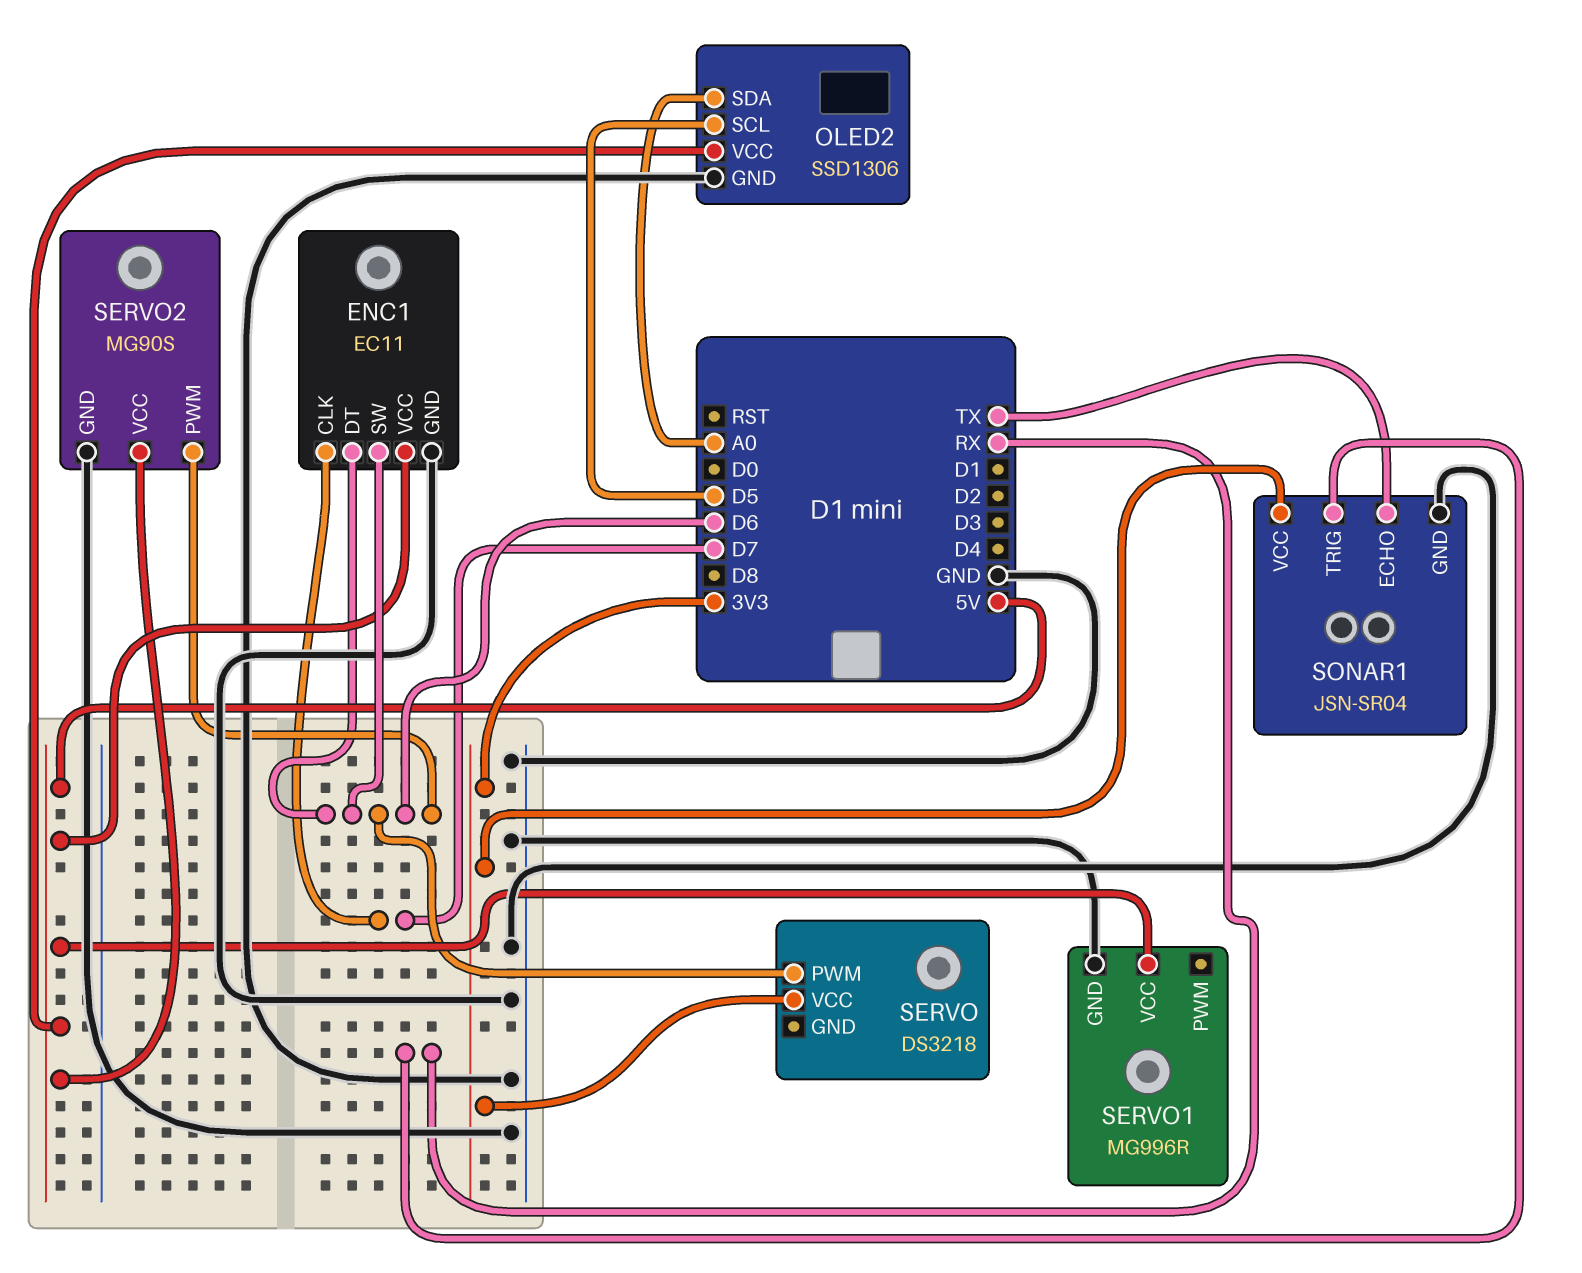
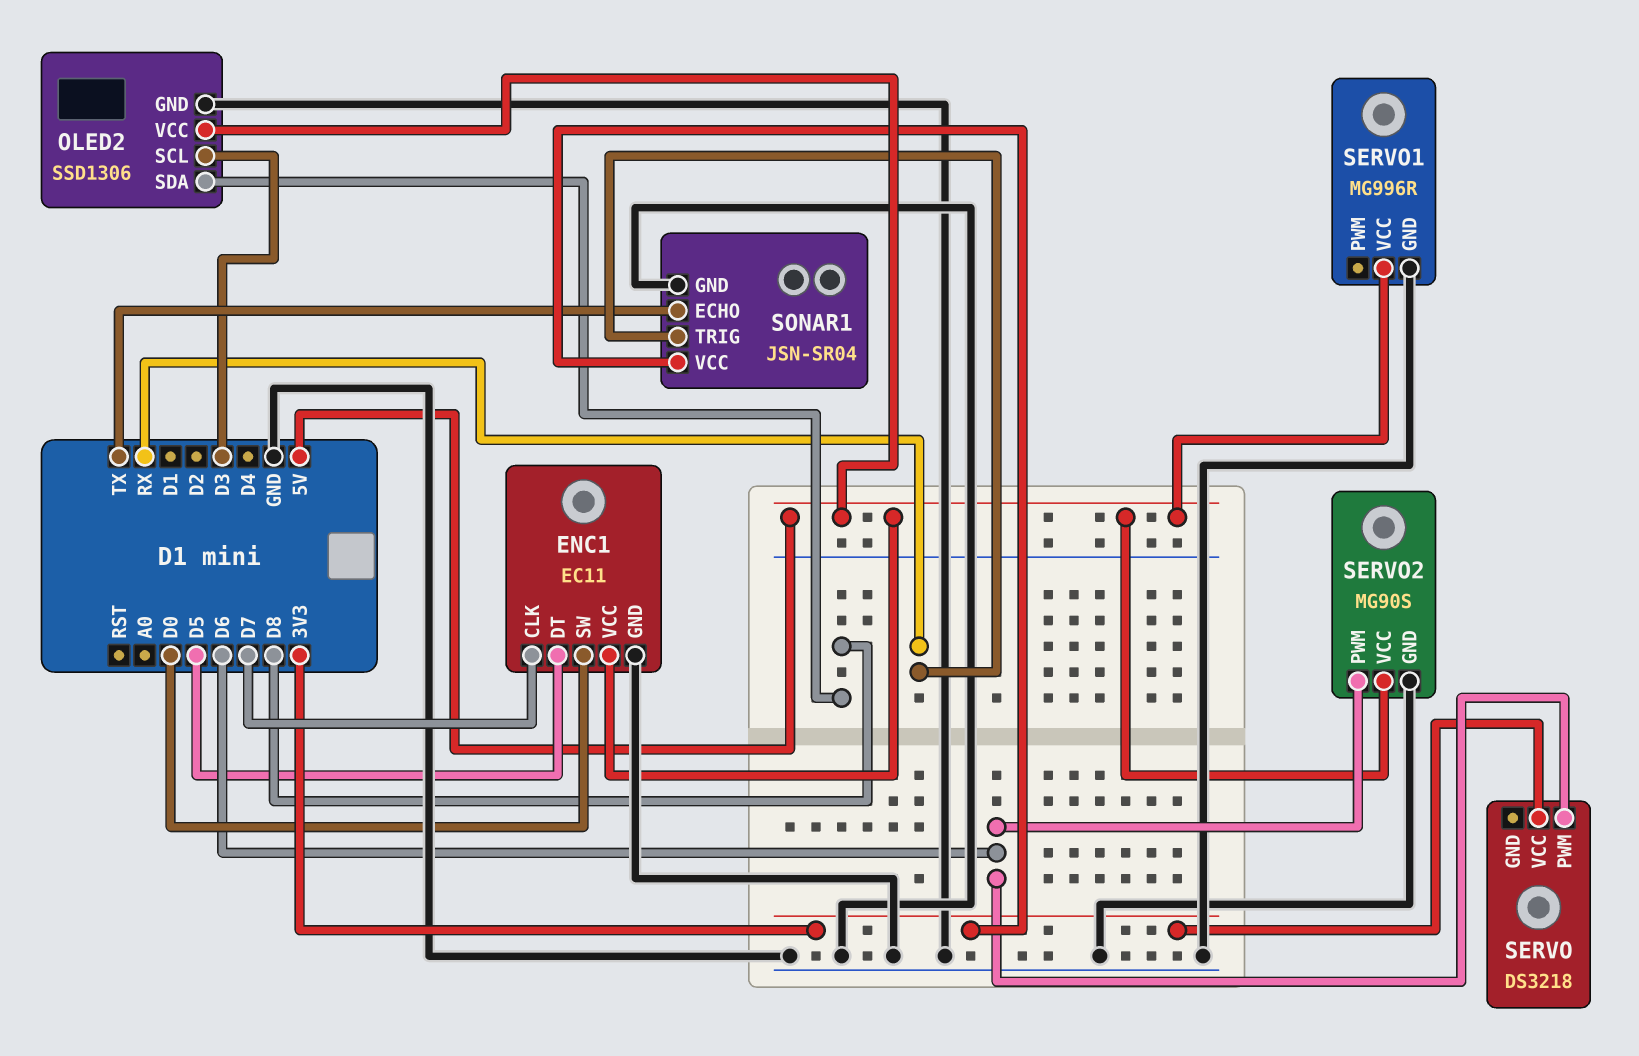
ENC1 pin DT: D6 -> D5
ENC1 pin SW: D6 -> D0
OLED2 pin SCL: D5 -> D3
OLED2 pin SDA: A0 -> D8

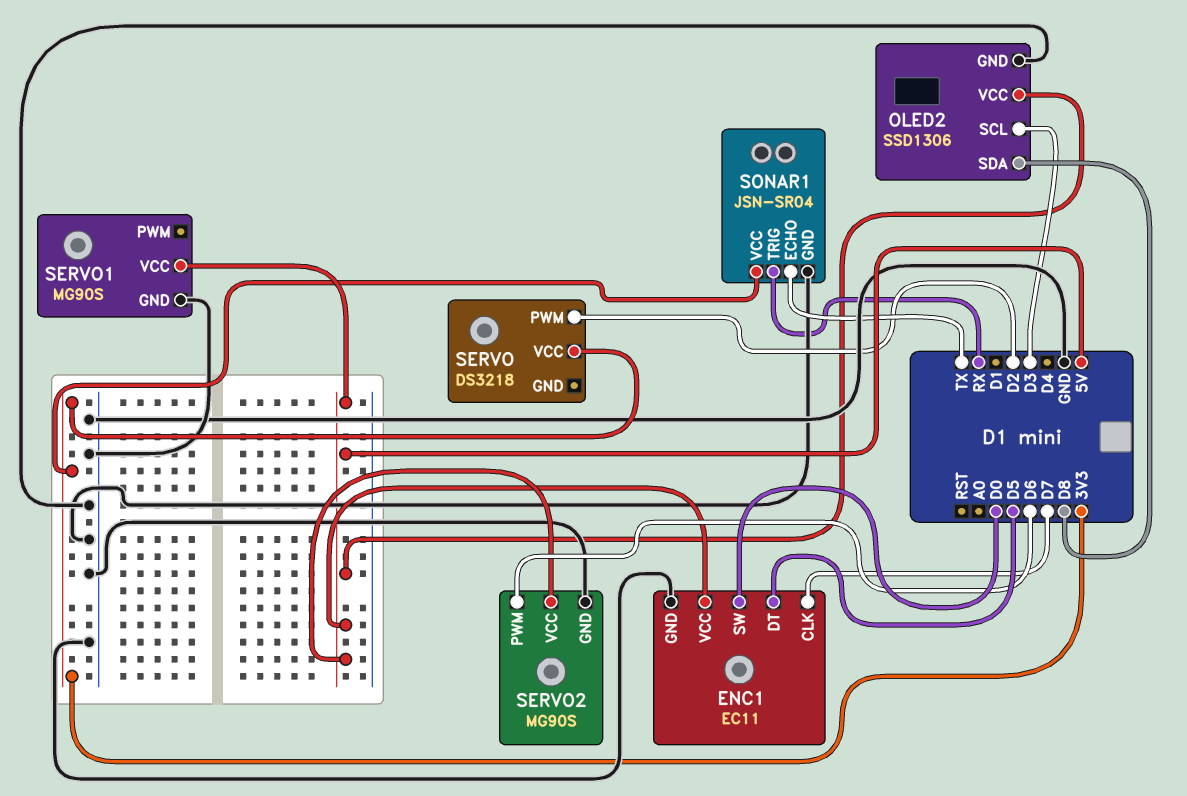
SERVO pin PWM: D6 -> D2
SERVO1: MG996R -> MG90S

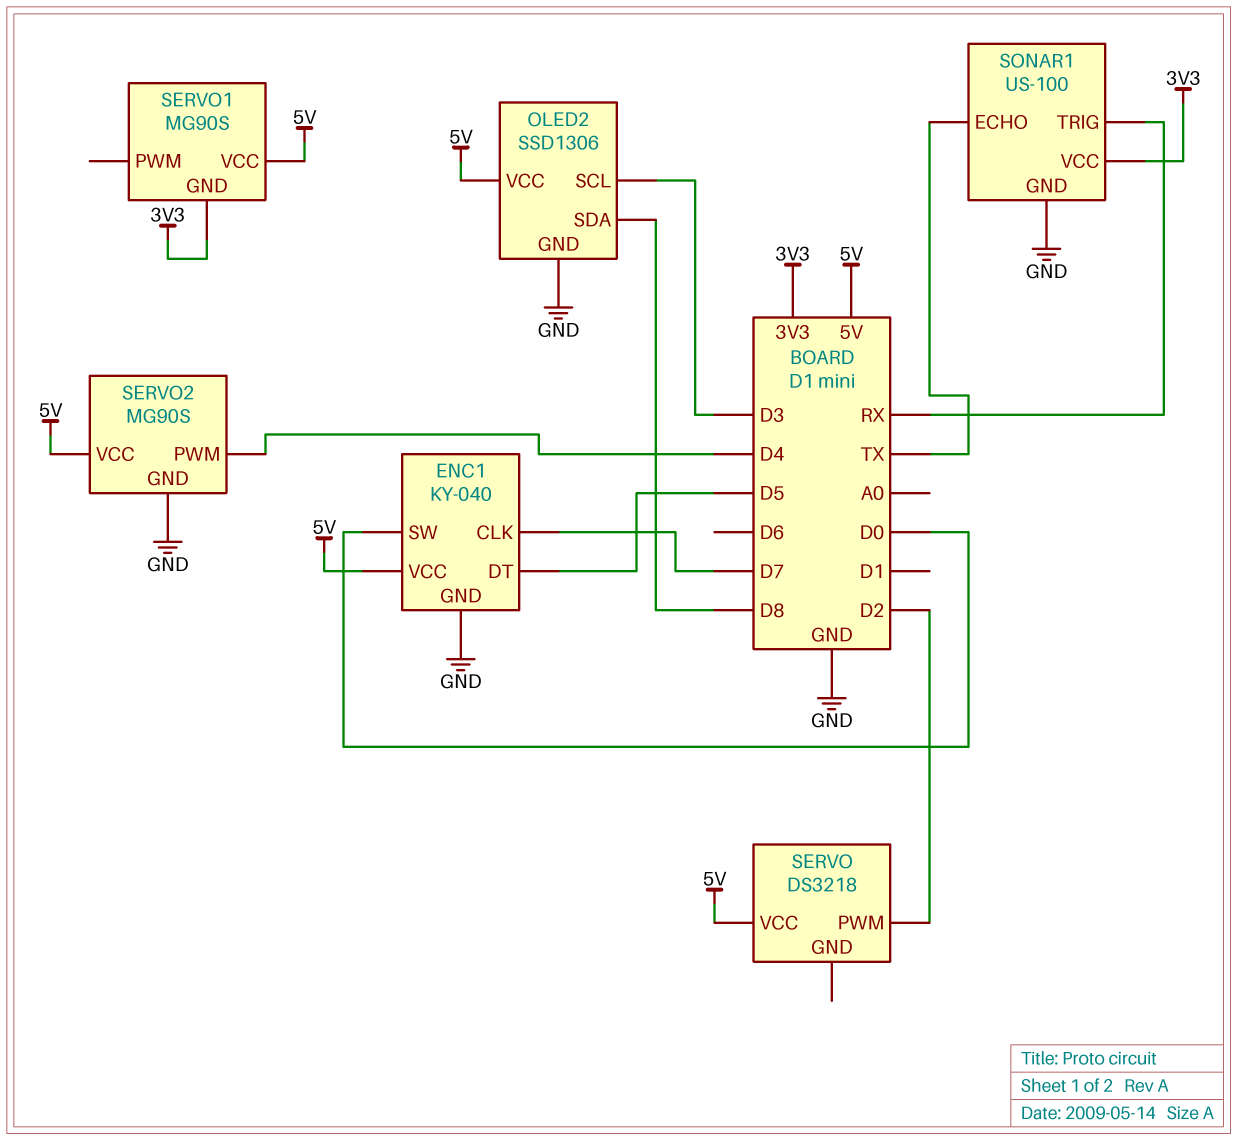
ENC1: EC11 -> KY-040
SERVO pin VCC: 3V3 -> 5V
SERVO1 pin GND: GND -> 3V3
SERVO2 pin PWM: D6 -> D4
SONAR1: JSN-SR04 -> US-100

